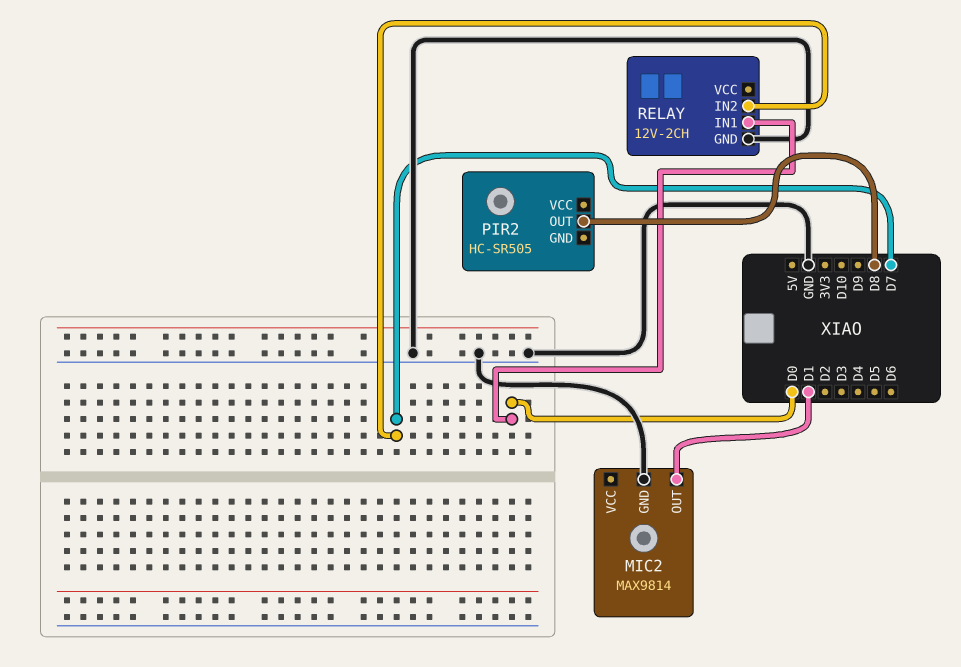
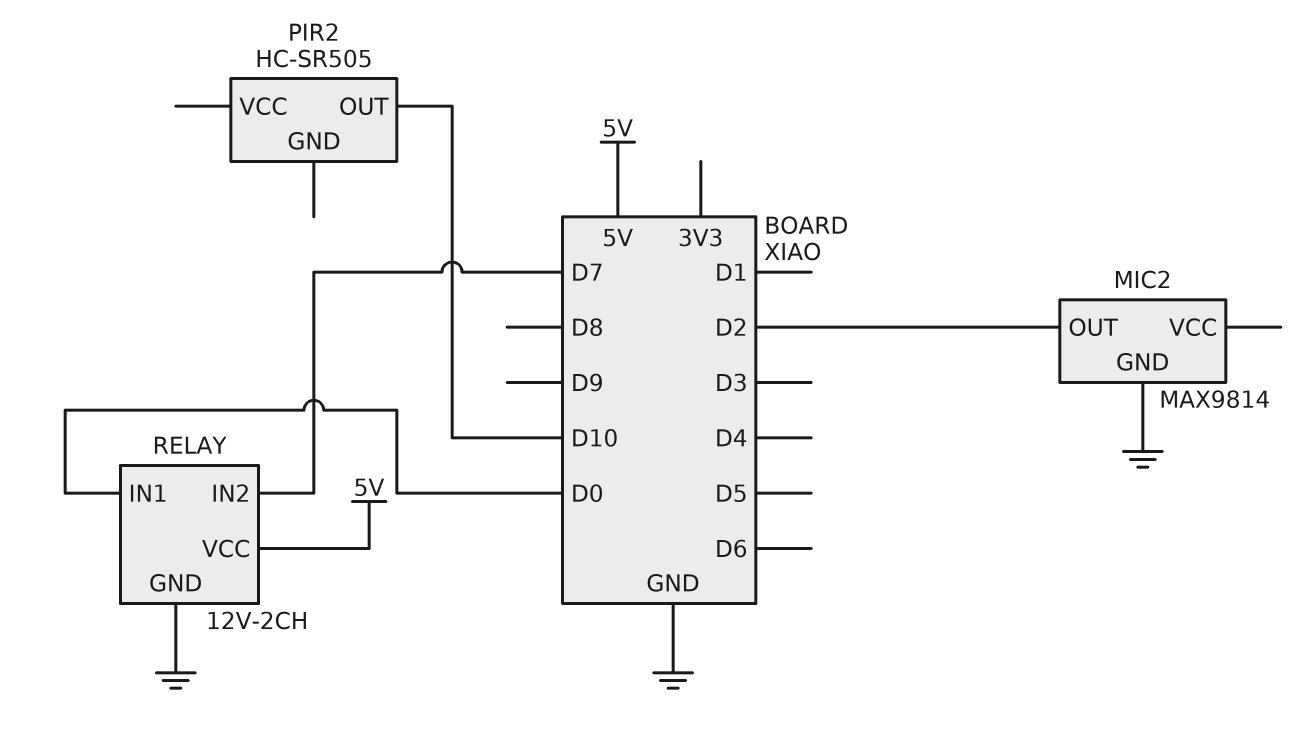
MIC2 pin OUT: D1 -> D2
PIR2 pin OUT: D8 -> D10
RELAY pin VCC: none -> 5V

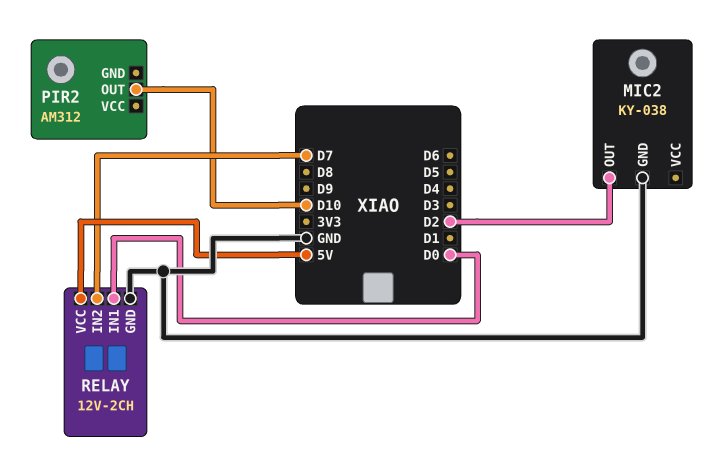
MIC2: MAX9814 -> KY-038
PIR2: HC-SR505 -> AM312

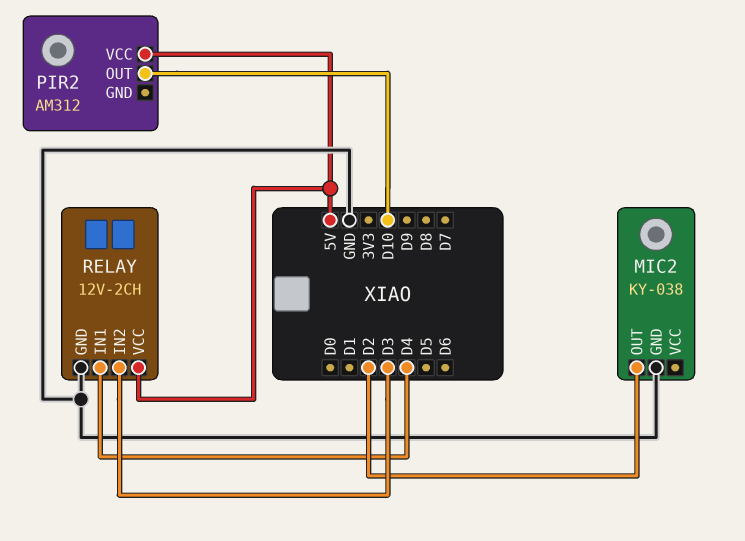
PIR2 pin VCC: none -> 5V
RELAY pin IN1: D0 -> D4
RELAY pin IN2: D7 -> D3

